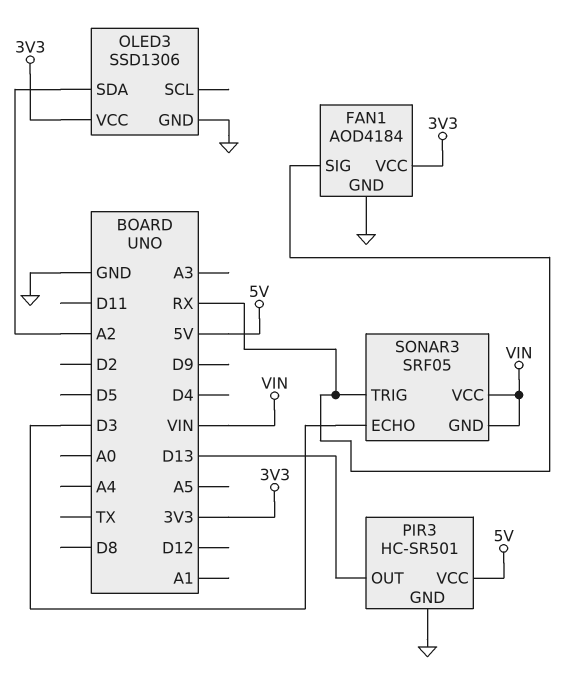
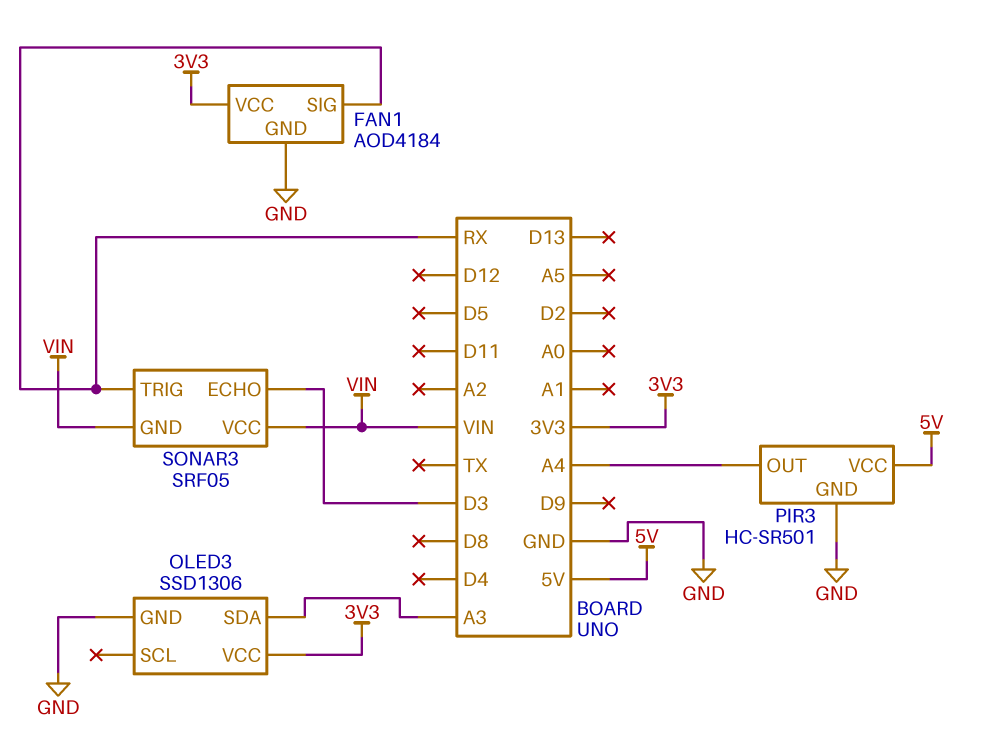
OLED3 pin SDA: A2 -> A3
PIR3 pin OUT: D13 -> A4

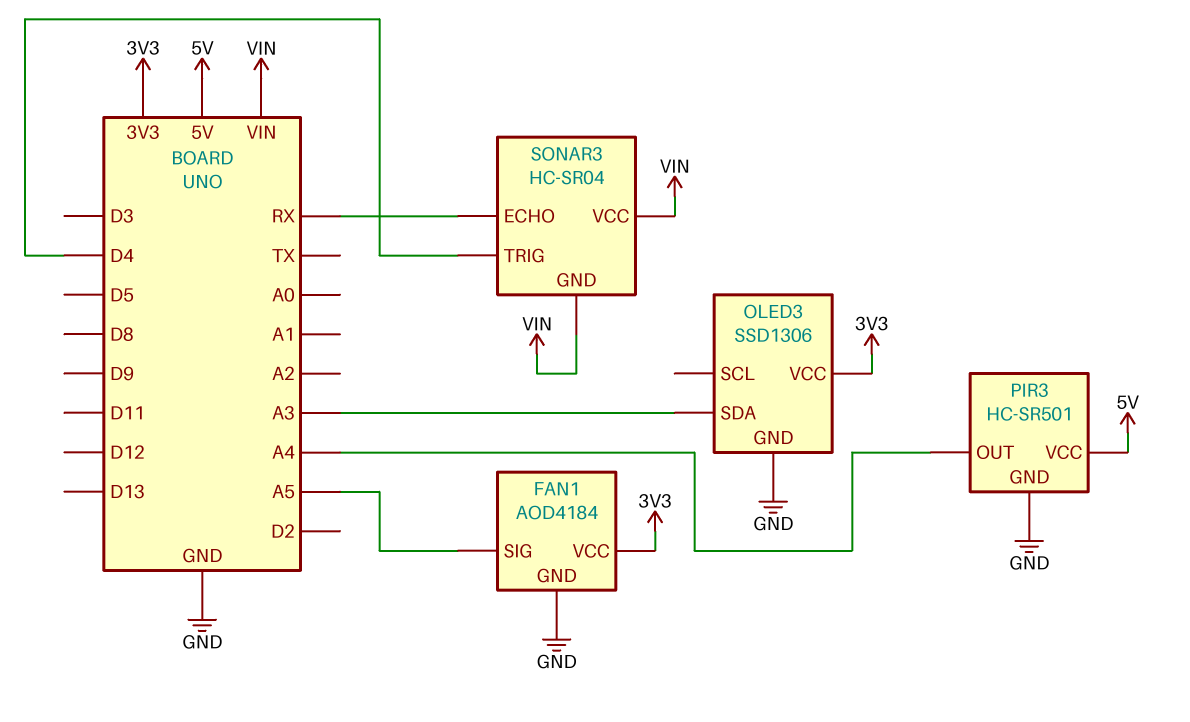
FAN1 pin SIG: RX -> A5
SONAR3: SRF05 -> HC-SR04
SONAR3 pin ECHO: D3 -> RX
SONAR3 pin TRIG: RX -> D4

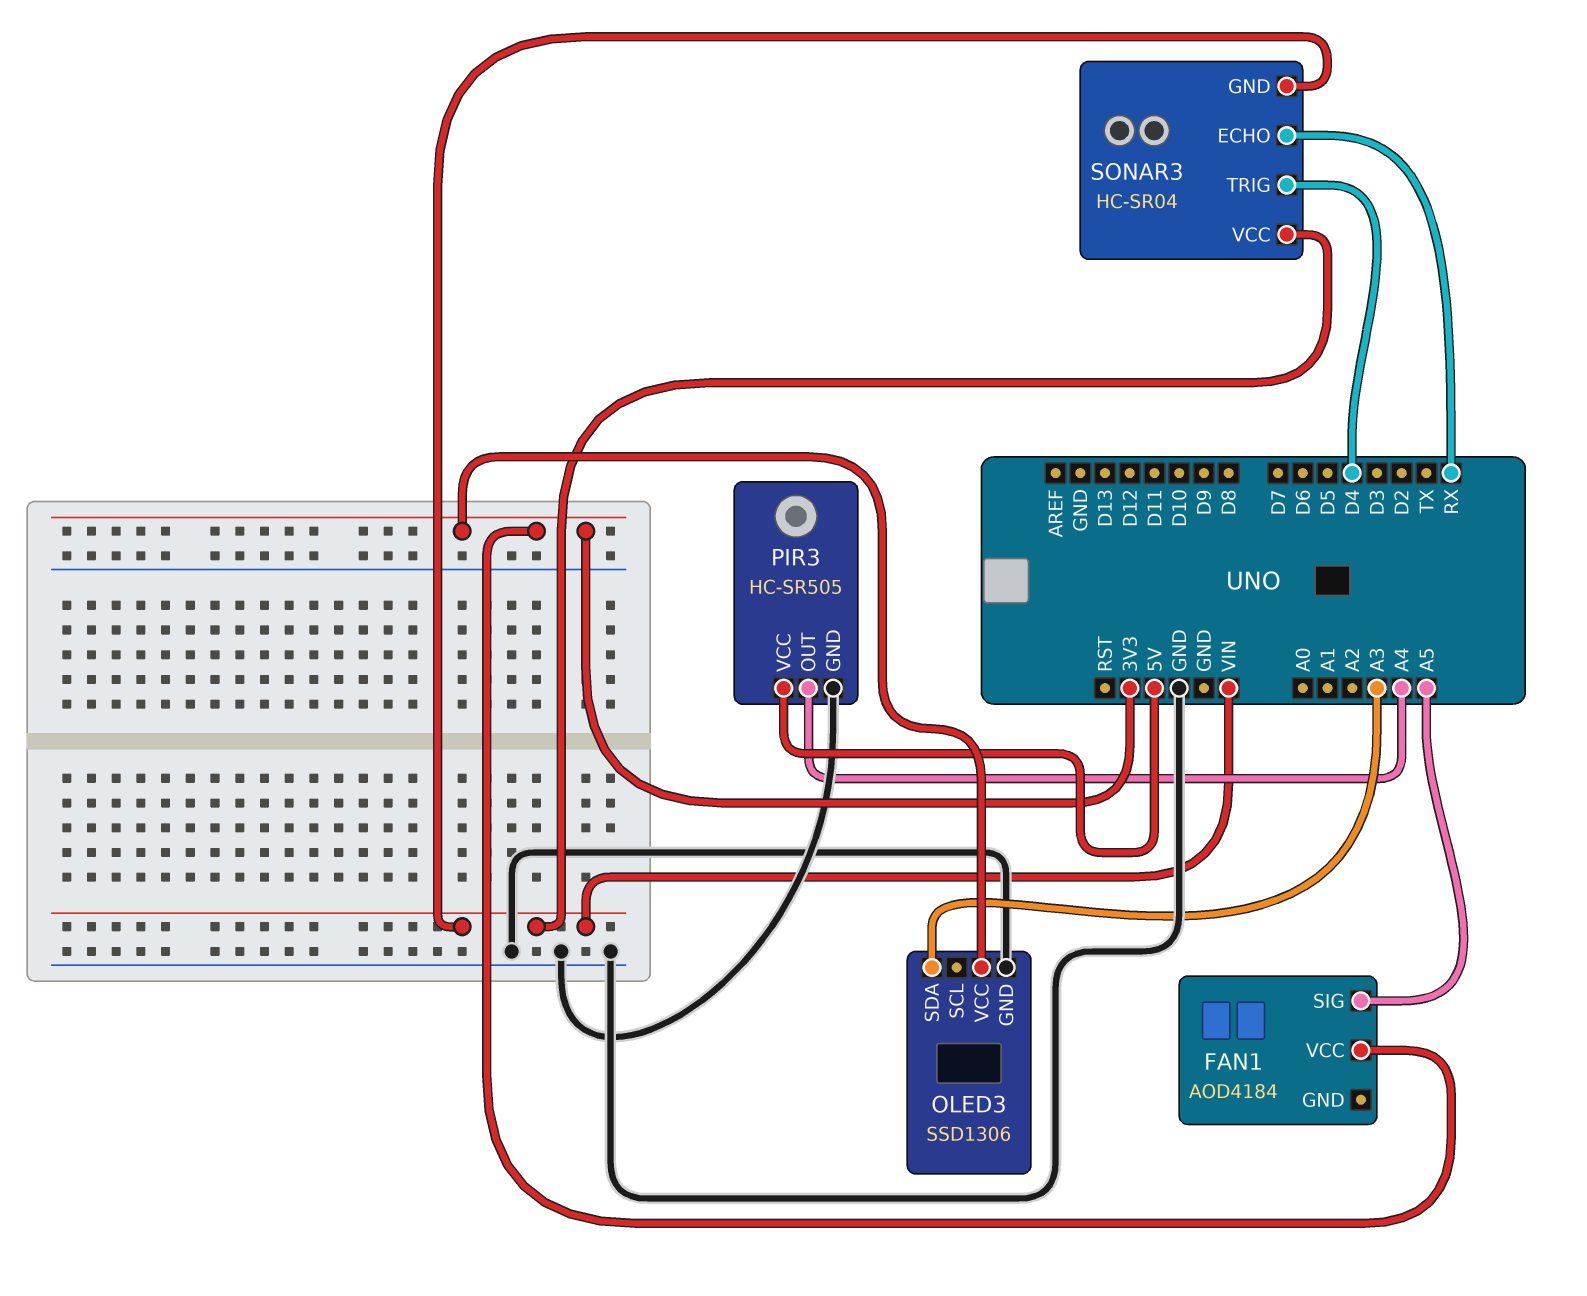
FAN1 pin GND: GND -> none
PIR3: HC-SR501 -> HC-SR505

